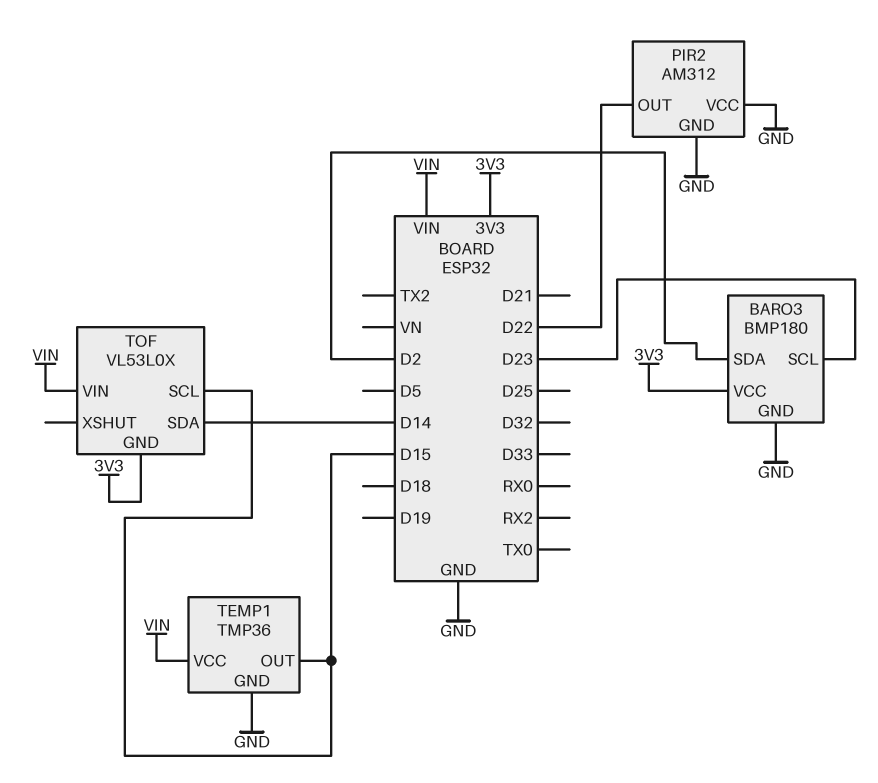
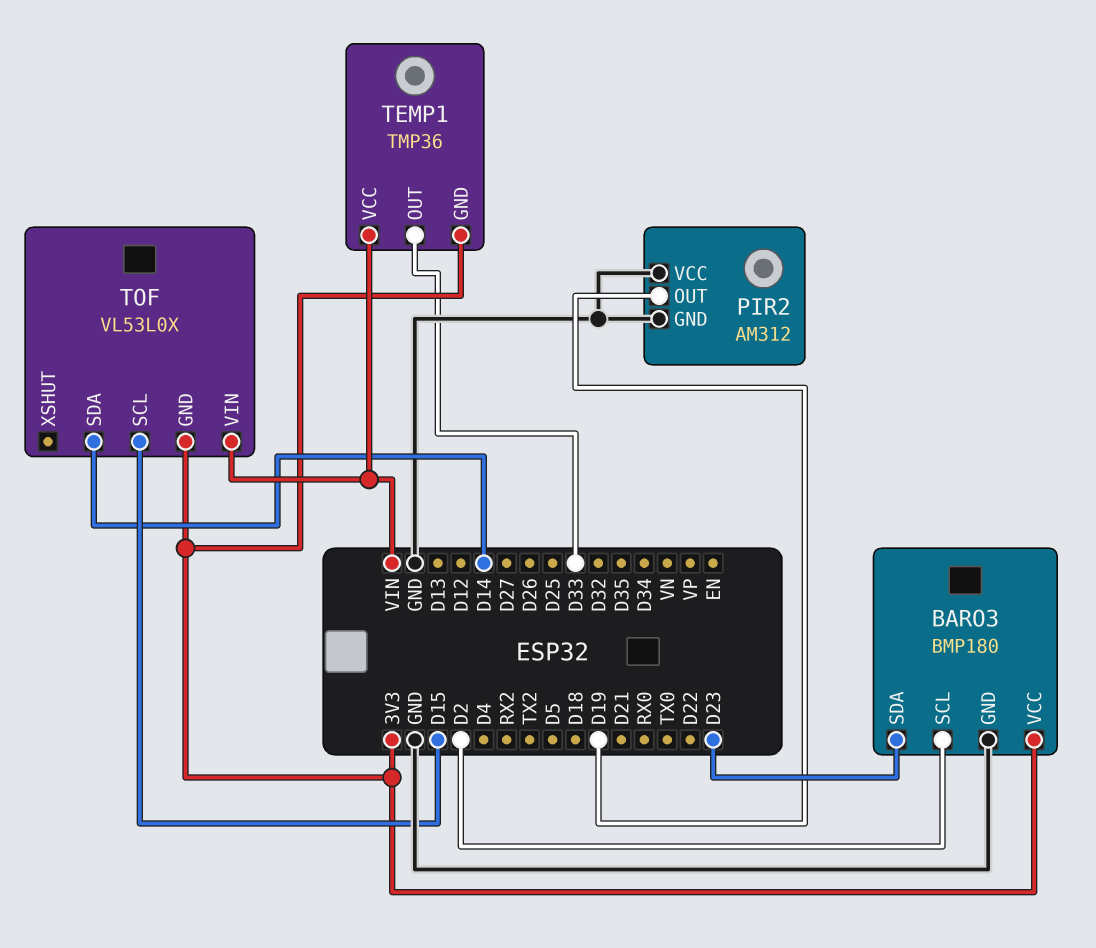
BARO3 pin SCL: D23 -> D2
BARO3 pin SDA: D2 -> D23
PIR2 pin OUT: D22 -> D19
TEMP1 pin GND: GND -> 3V3
TEMP1 pin OUT: D15 -> D33

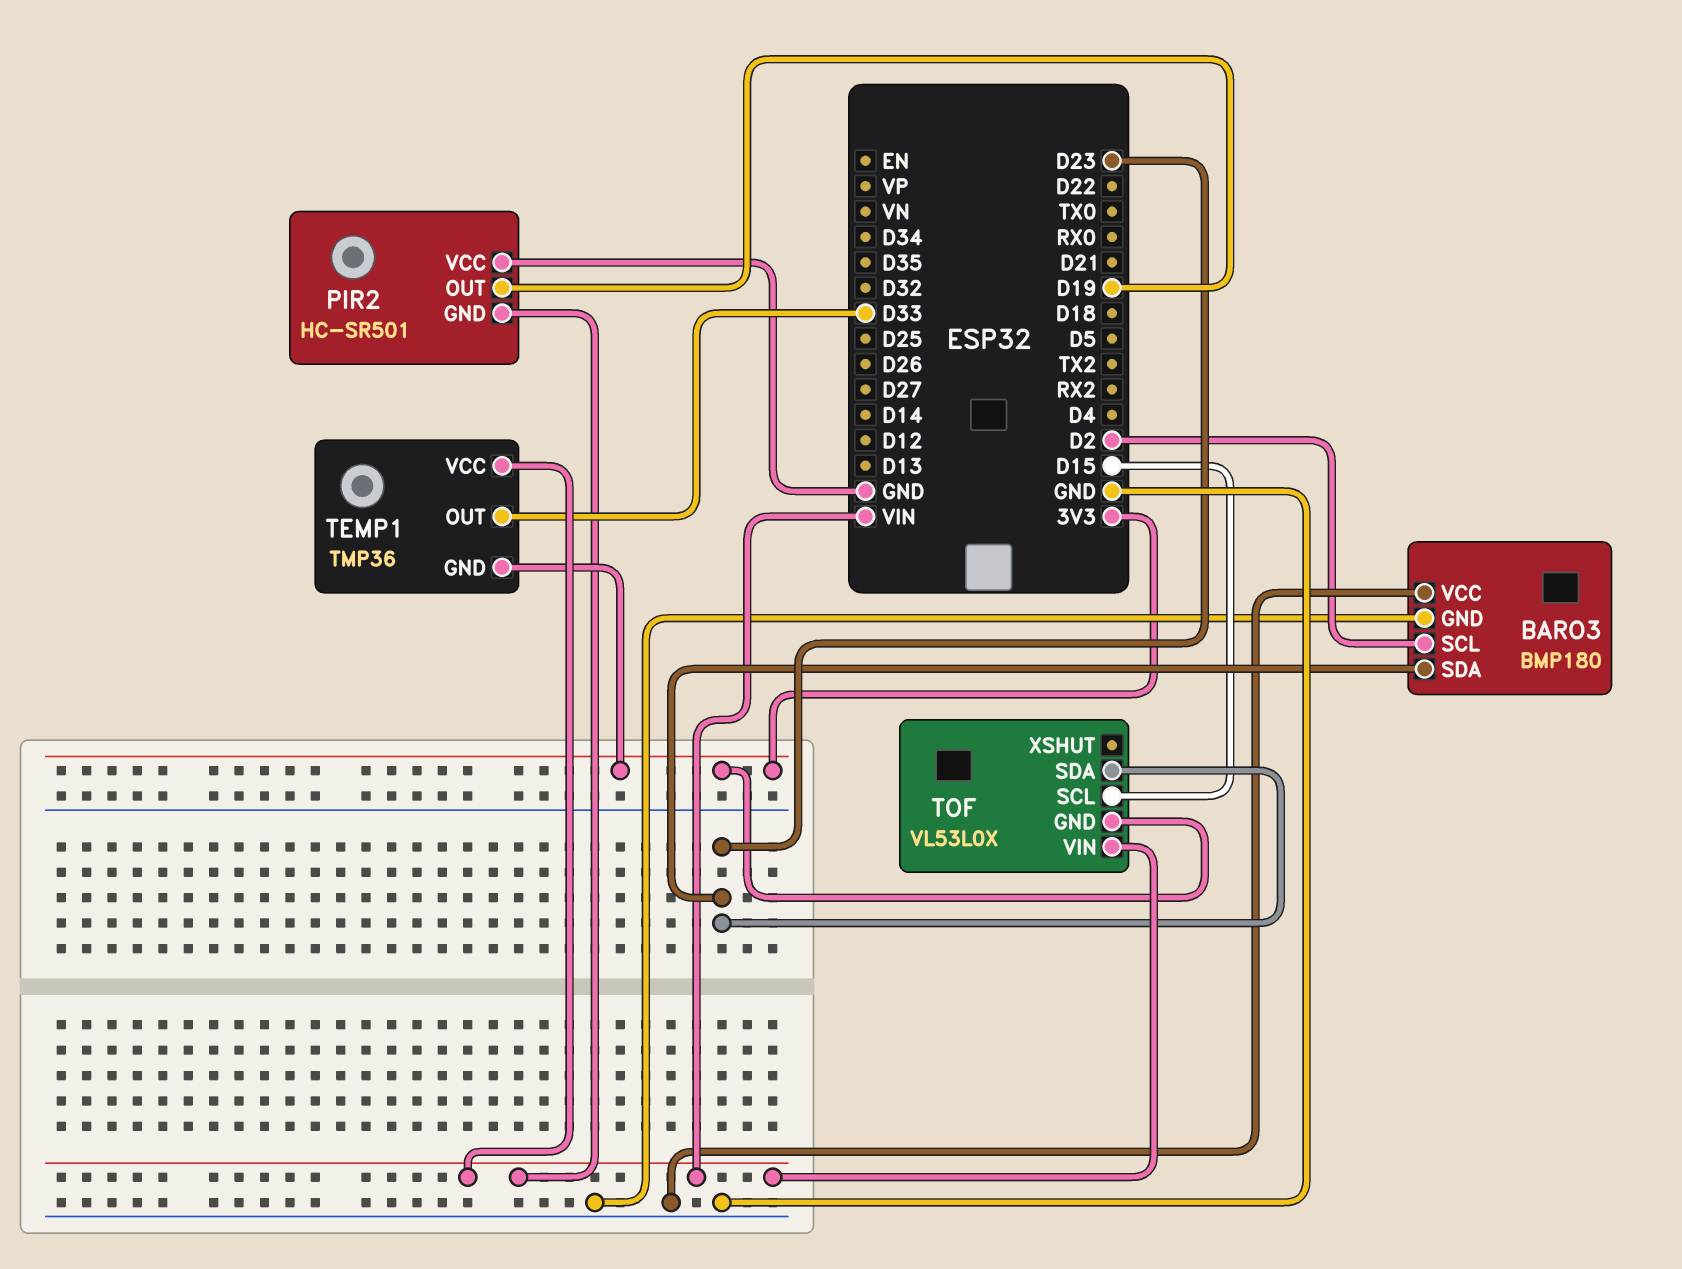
BARO3 pin VCC: 3V3 -> GND
PIR2: AM312 -> HC-SR501
PIR2 pin GND: GND -> VIN
TOF pin SDA: D14 -> D23

